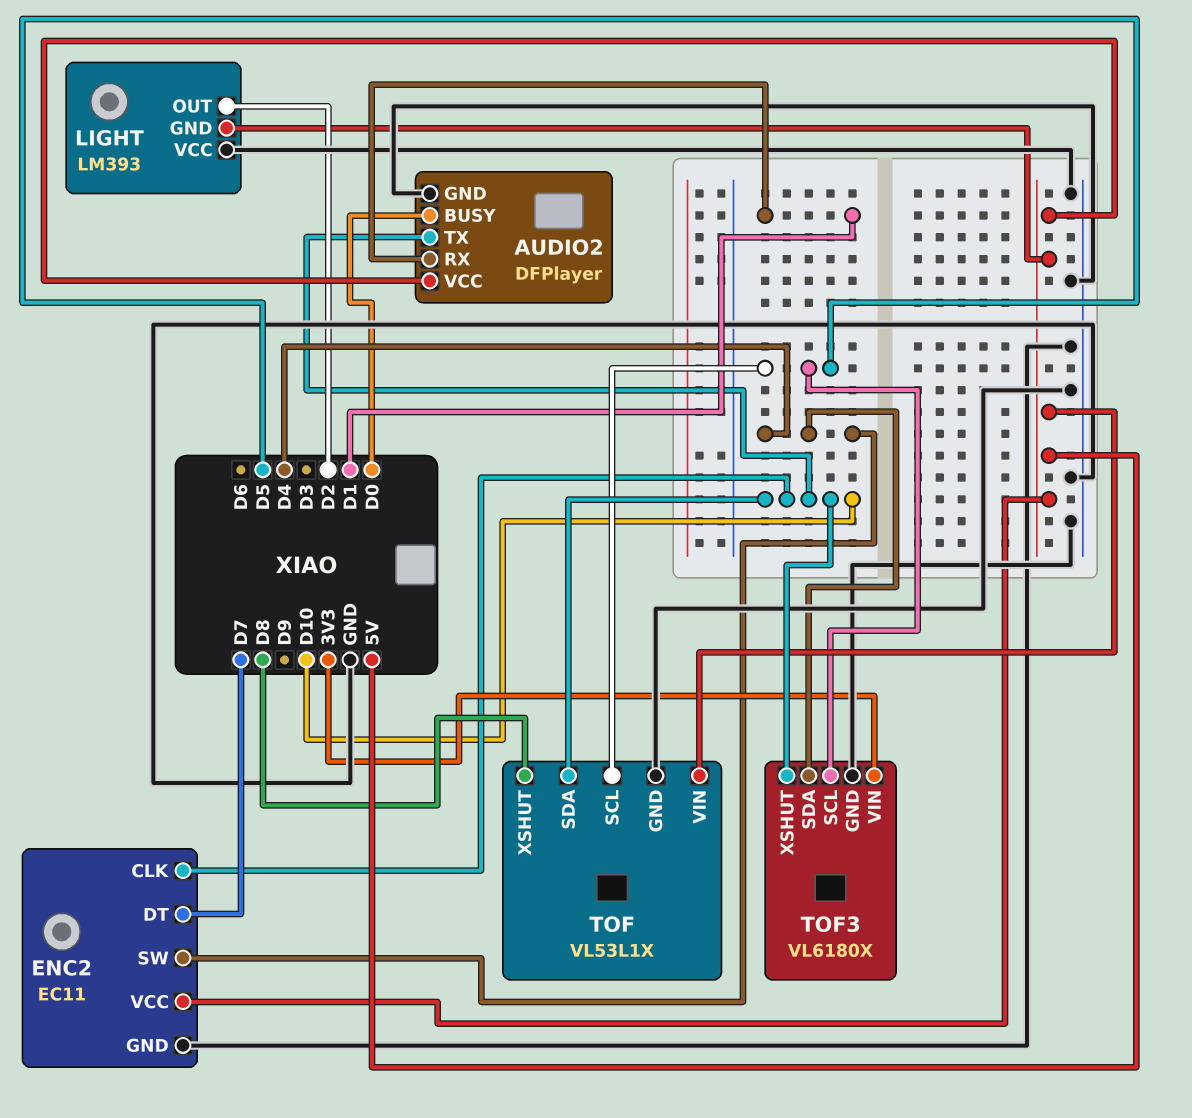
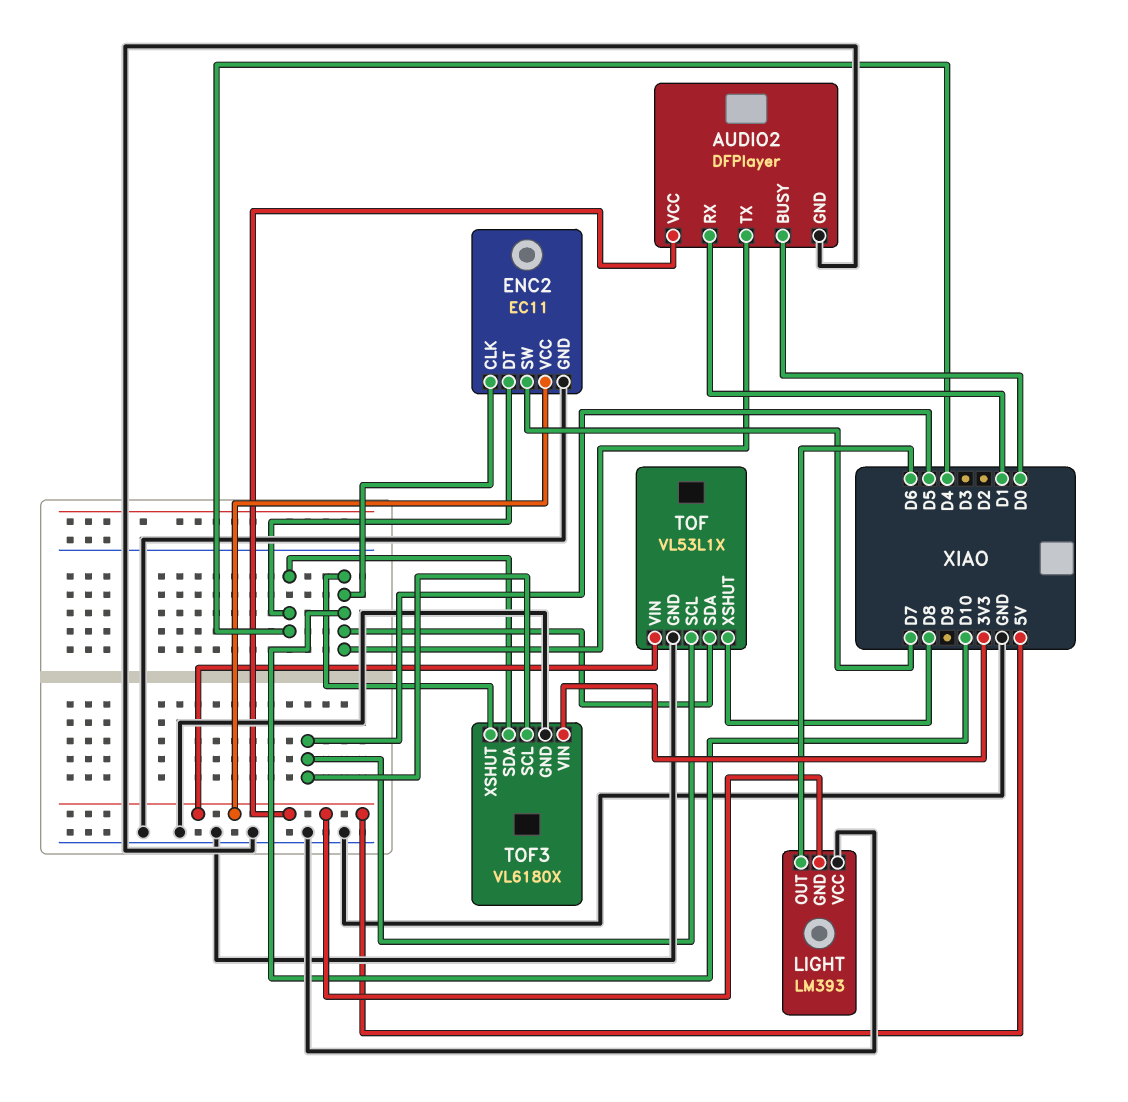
ENC2 pin DT: D7 -> D4
ENC2 pin SW: D4 -> D7
LIGHT pin OUT: D2 -> D6

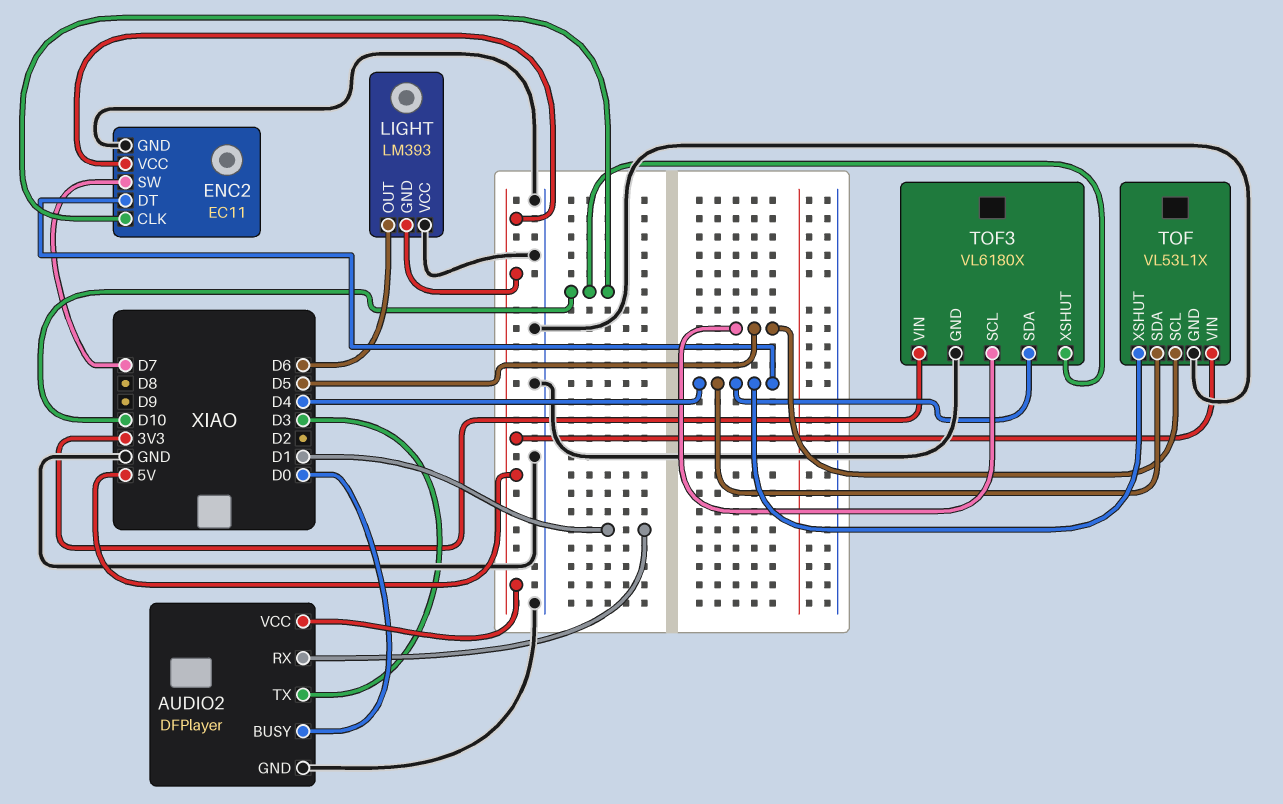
AUDIO2 pin TX: D10 -> D3
TOF pin SDA: D10 -> D4
TOF pin XSHUT: D8 -> D4

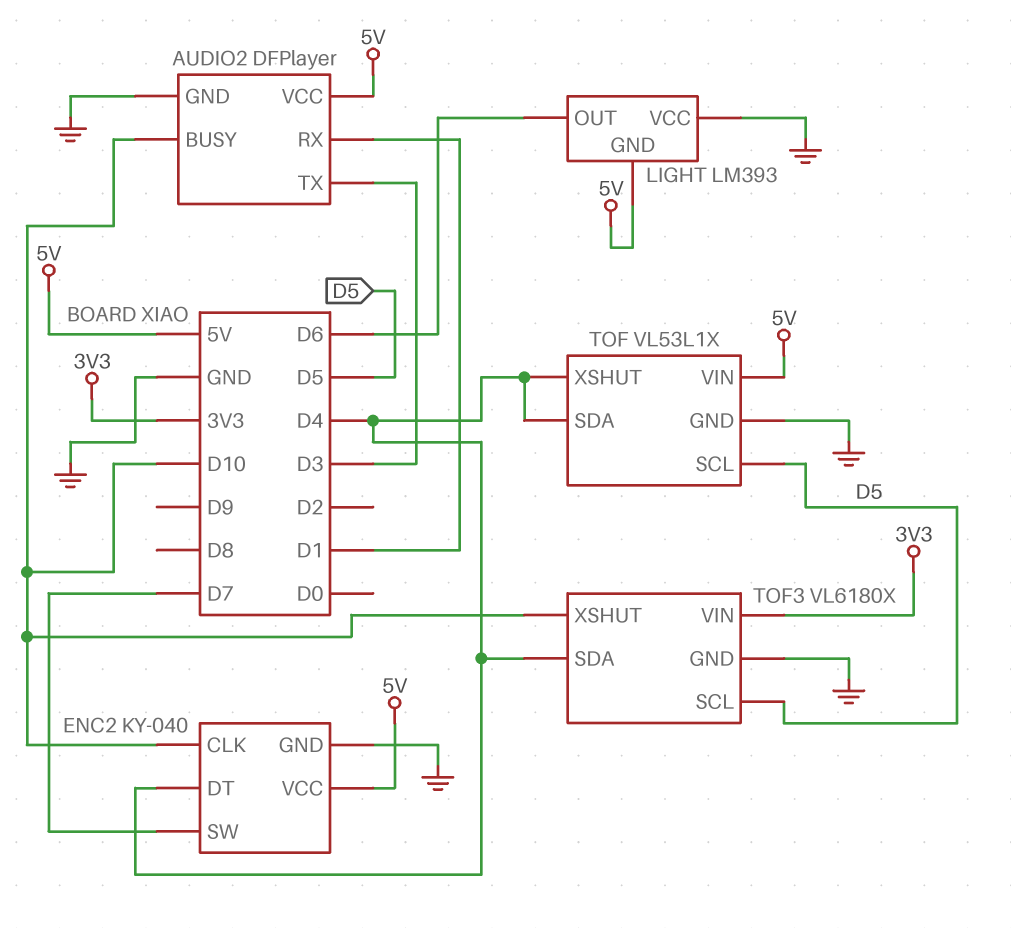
AUDIO2 pin BUSY: D0 -> D10
ENC2: EC11 -> KY-040

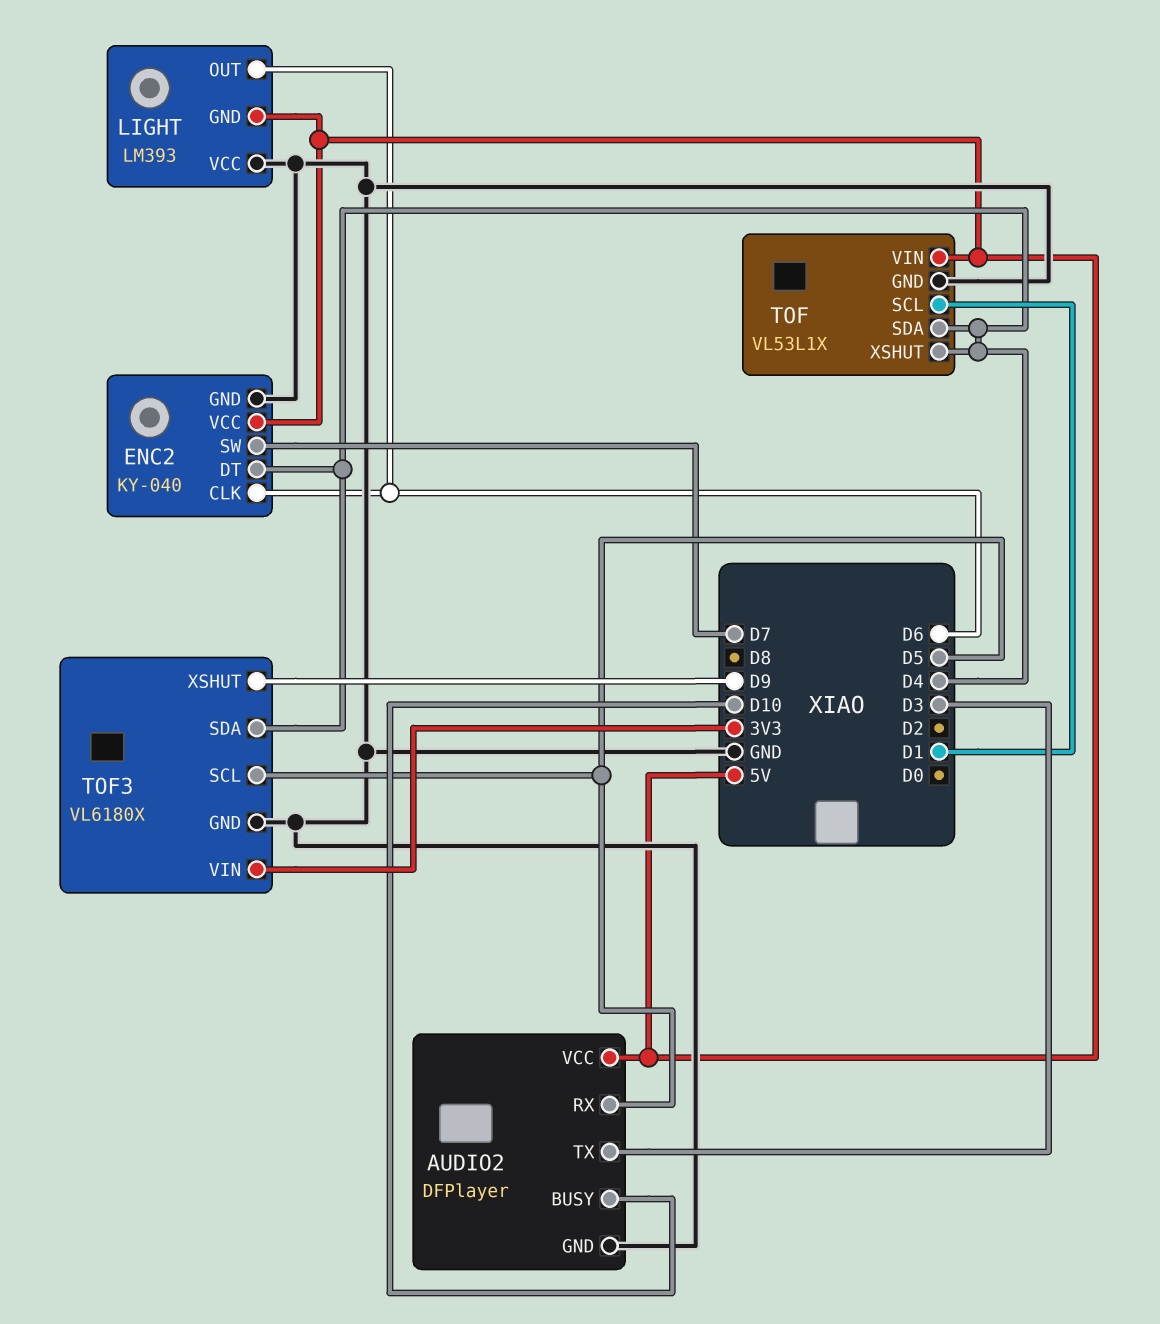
AUDIO2 pin RX: D1 -> D5
ENC2 pin CLK: D10 -> D6
TOF pin SCL: D5 -> D1
TOF3 pin XSHUT: D10 -> D9

